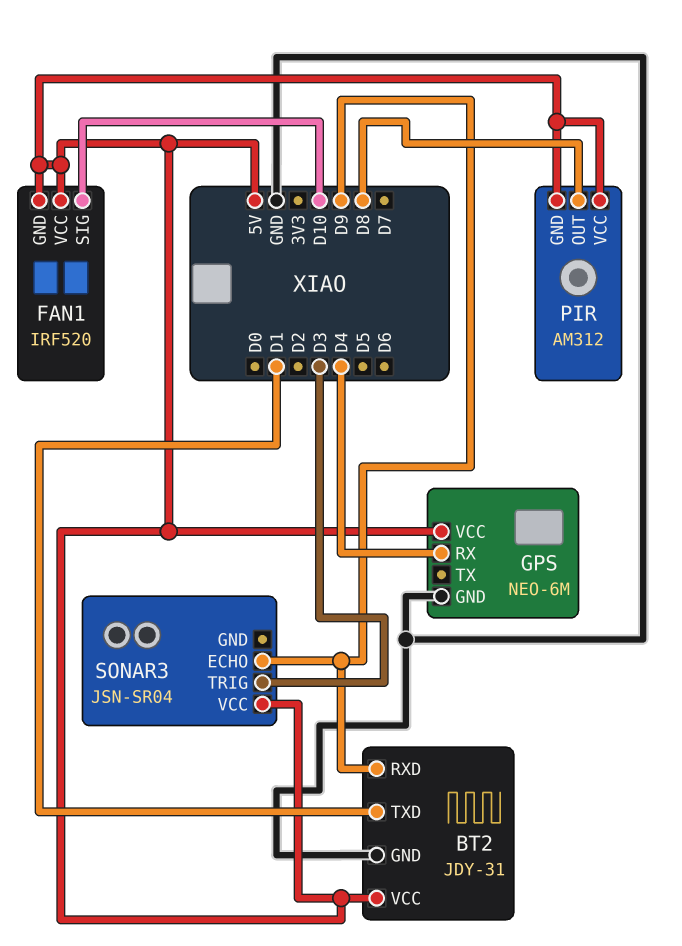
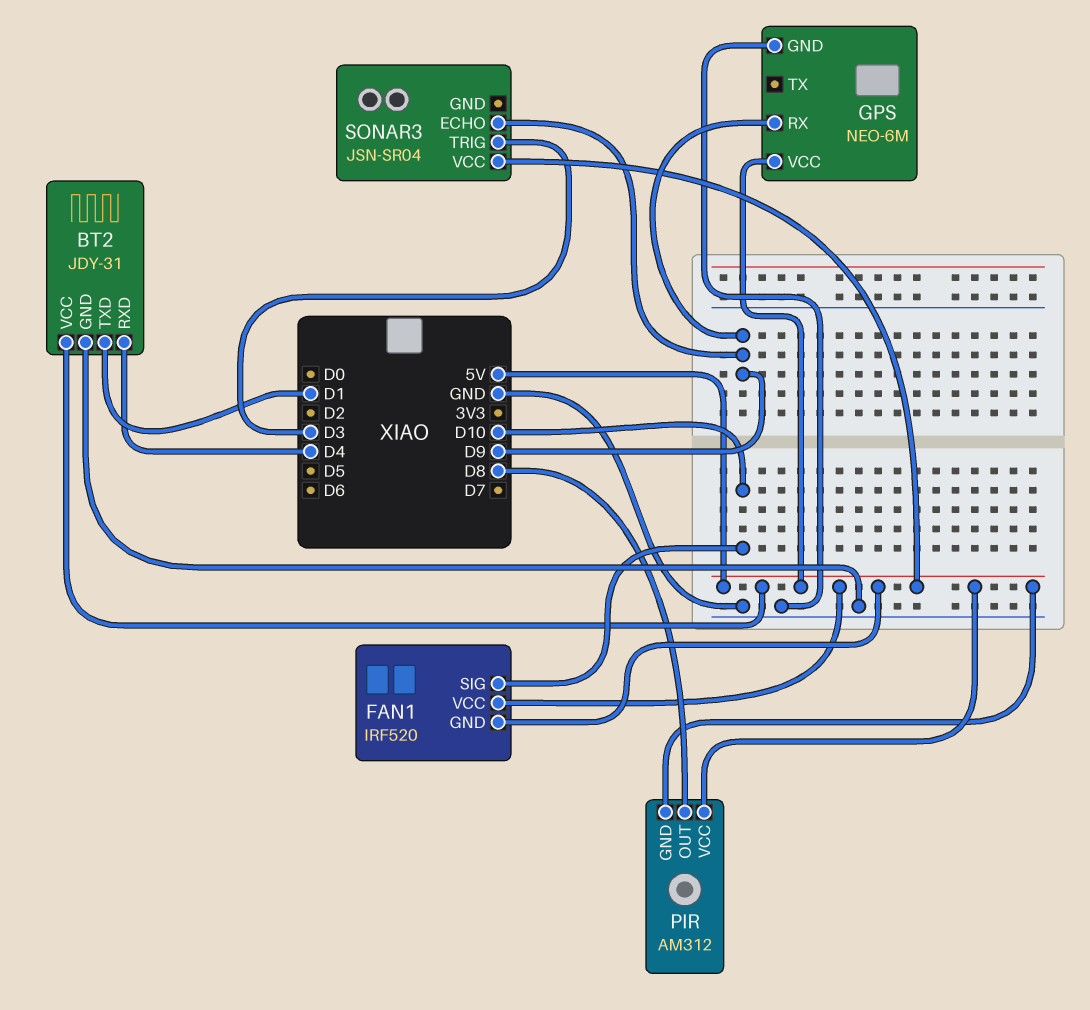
BT2 pin RXD: D9 -> D4
GPS pin RX: D4 -> D9

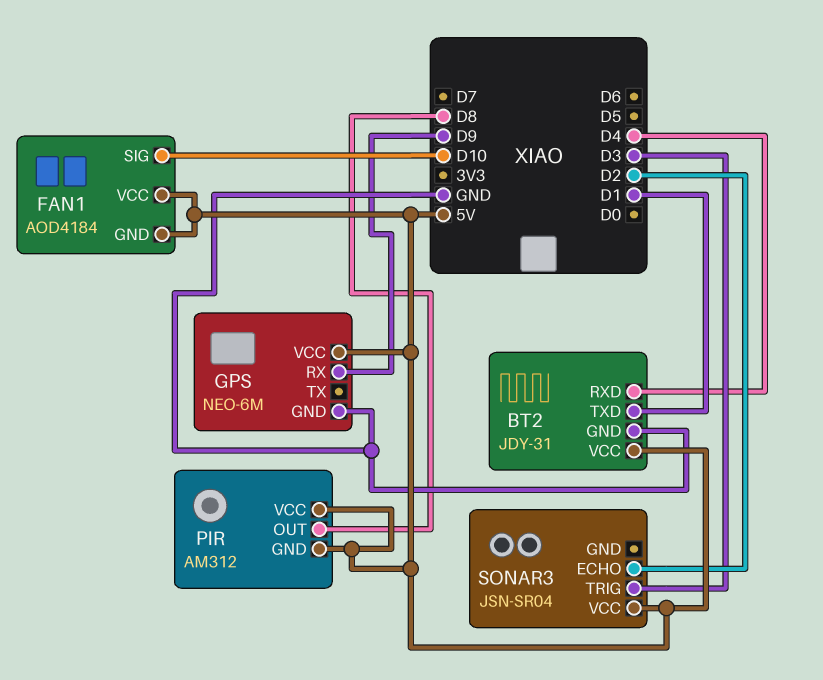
FAN1: IRF520 -> AOD4184
SONAR3 pin ECHO: D9 -> D2

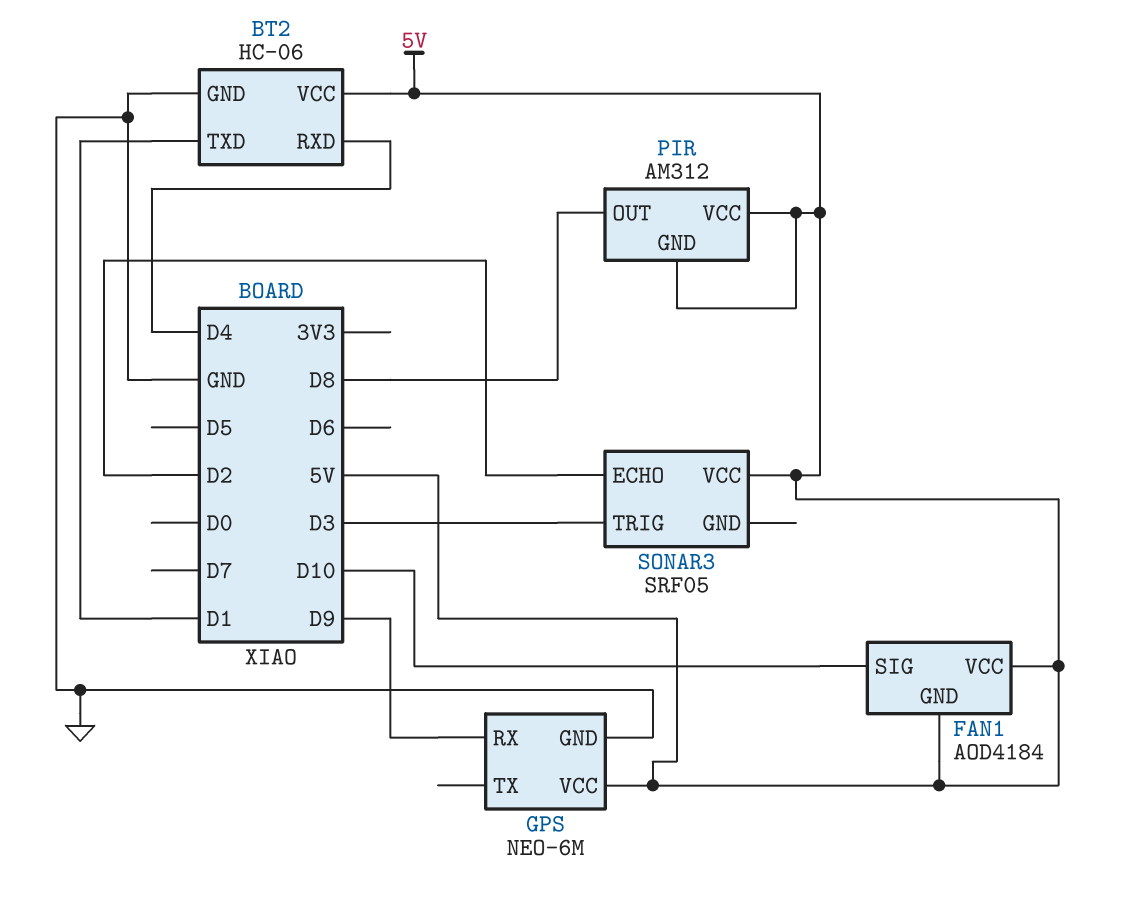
BT2: JDY-31 -> HC-06
SONAR3: JSN-SR04 -> SRF05

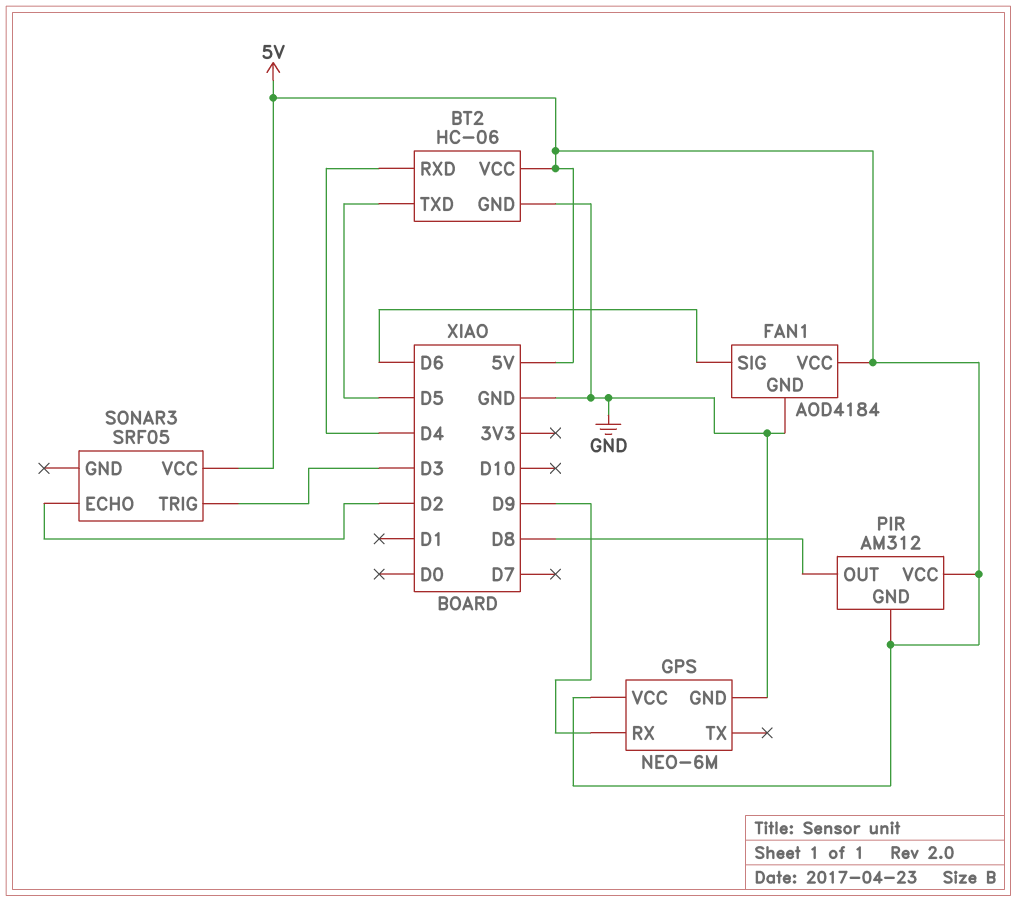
BT2 pin TXD: D1 -> D5
FAN1 pin GND: 5V -> GND
FAN1 pin SIG: D10 -> D6

